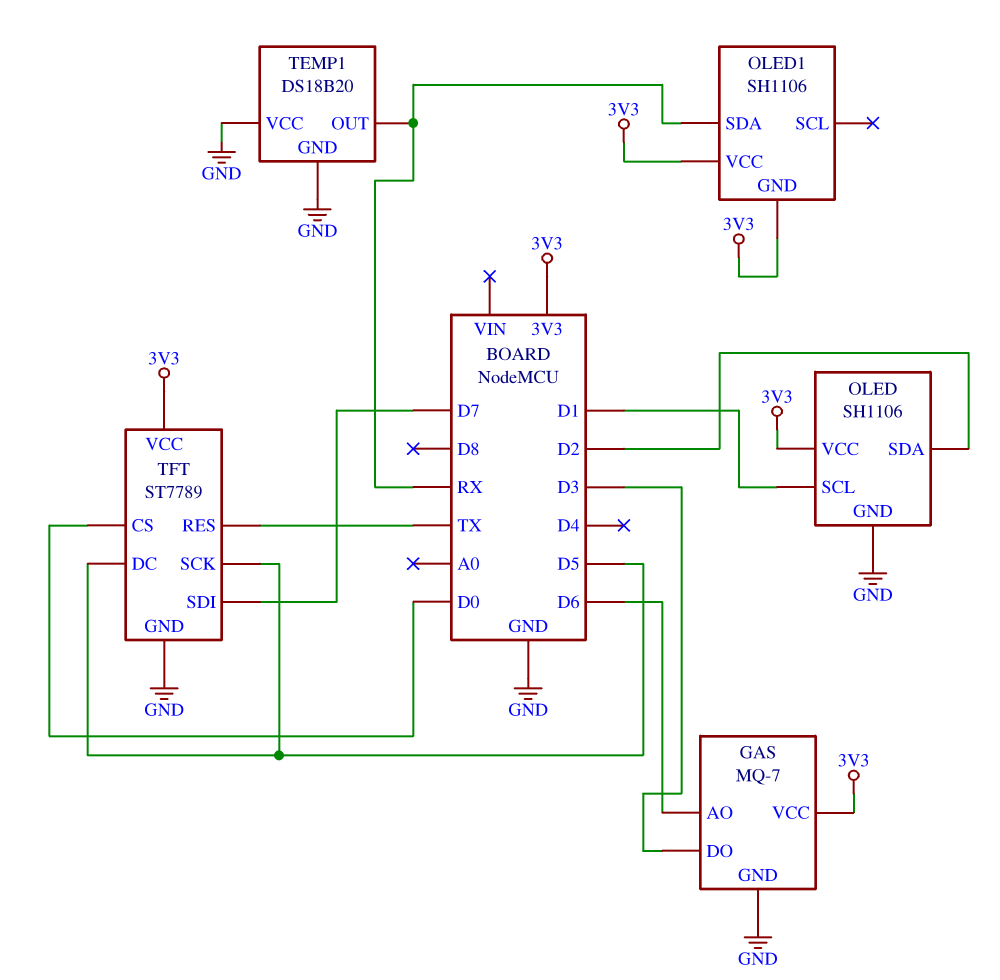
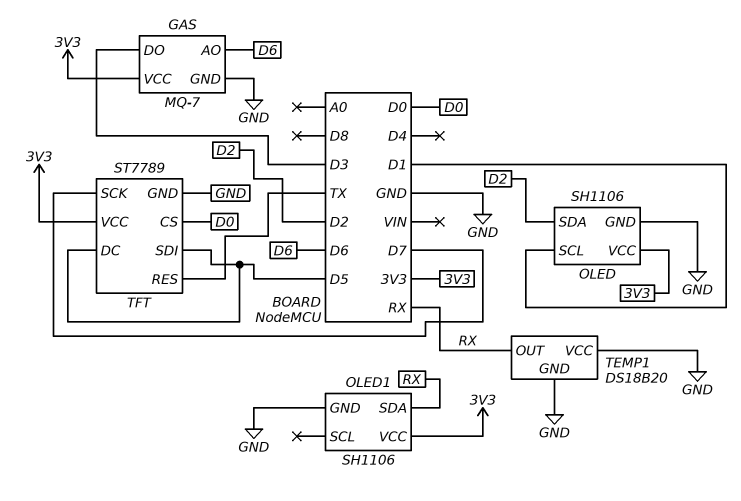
OLED1 pin GND: 3V3 -> GND
TFT pin SCK: D5 -> D7
TFT pin SDI: D7 -> D5

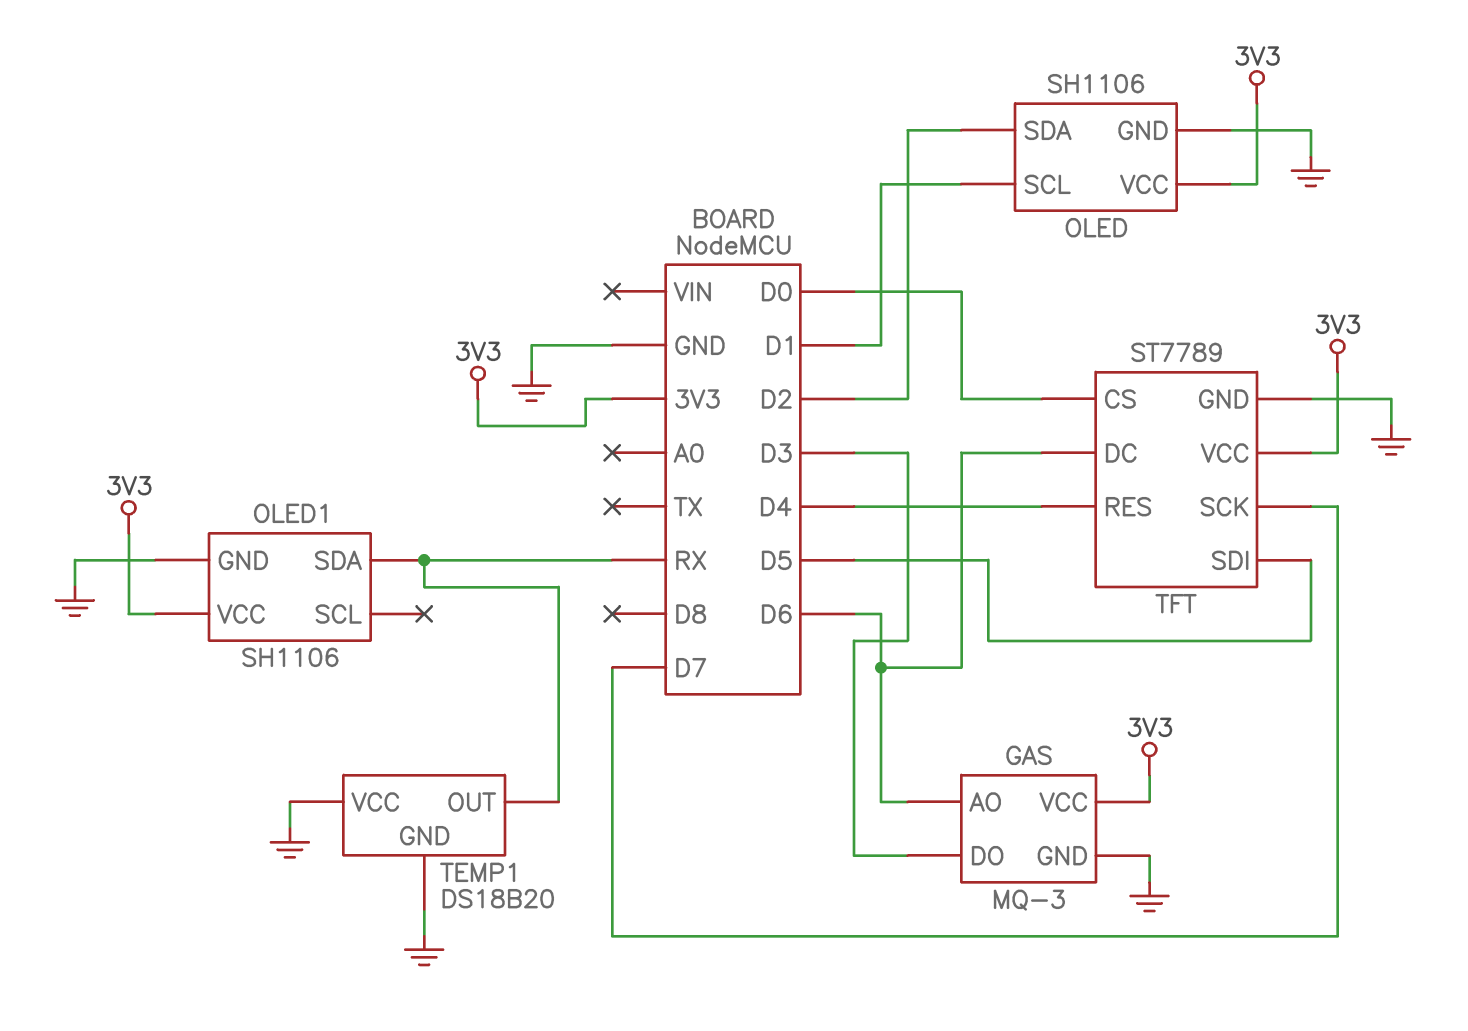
GAS: MQ-7 -> MQ-3
TFT pin DC: D5 -> D6
TFT pin RES: TX -> D4

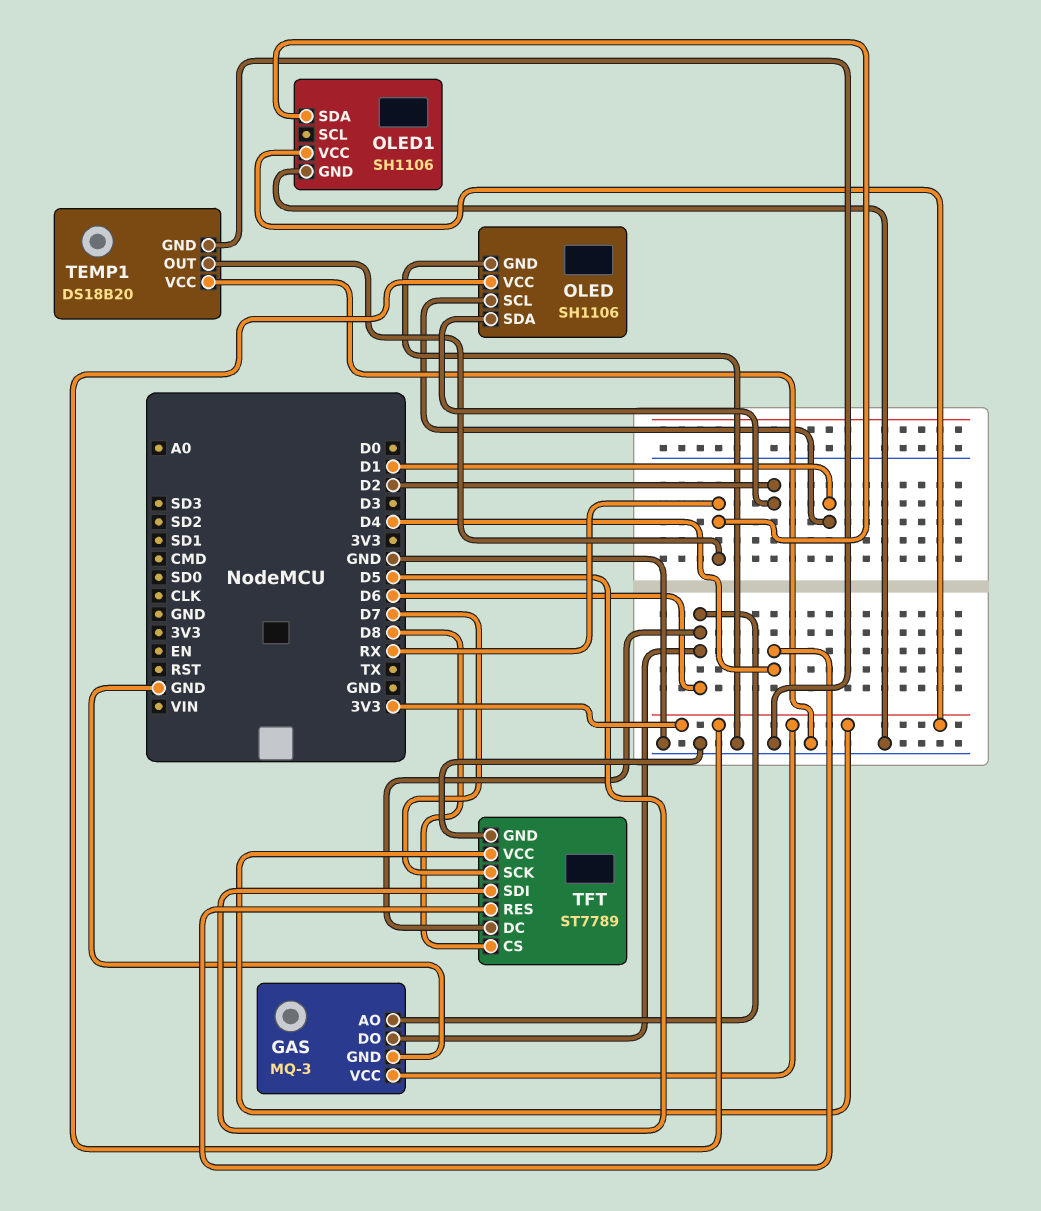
GAS pin DO: D3 -> D6
TFT pin CS: D0 -> D8

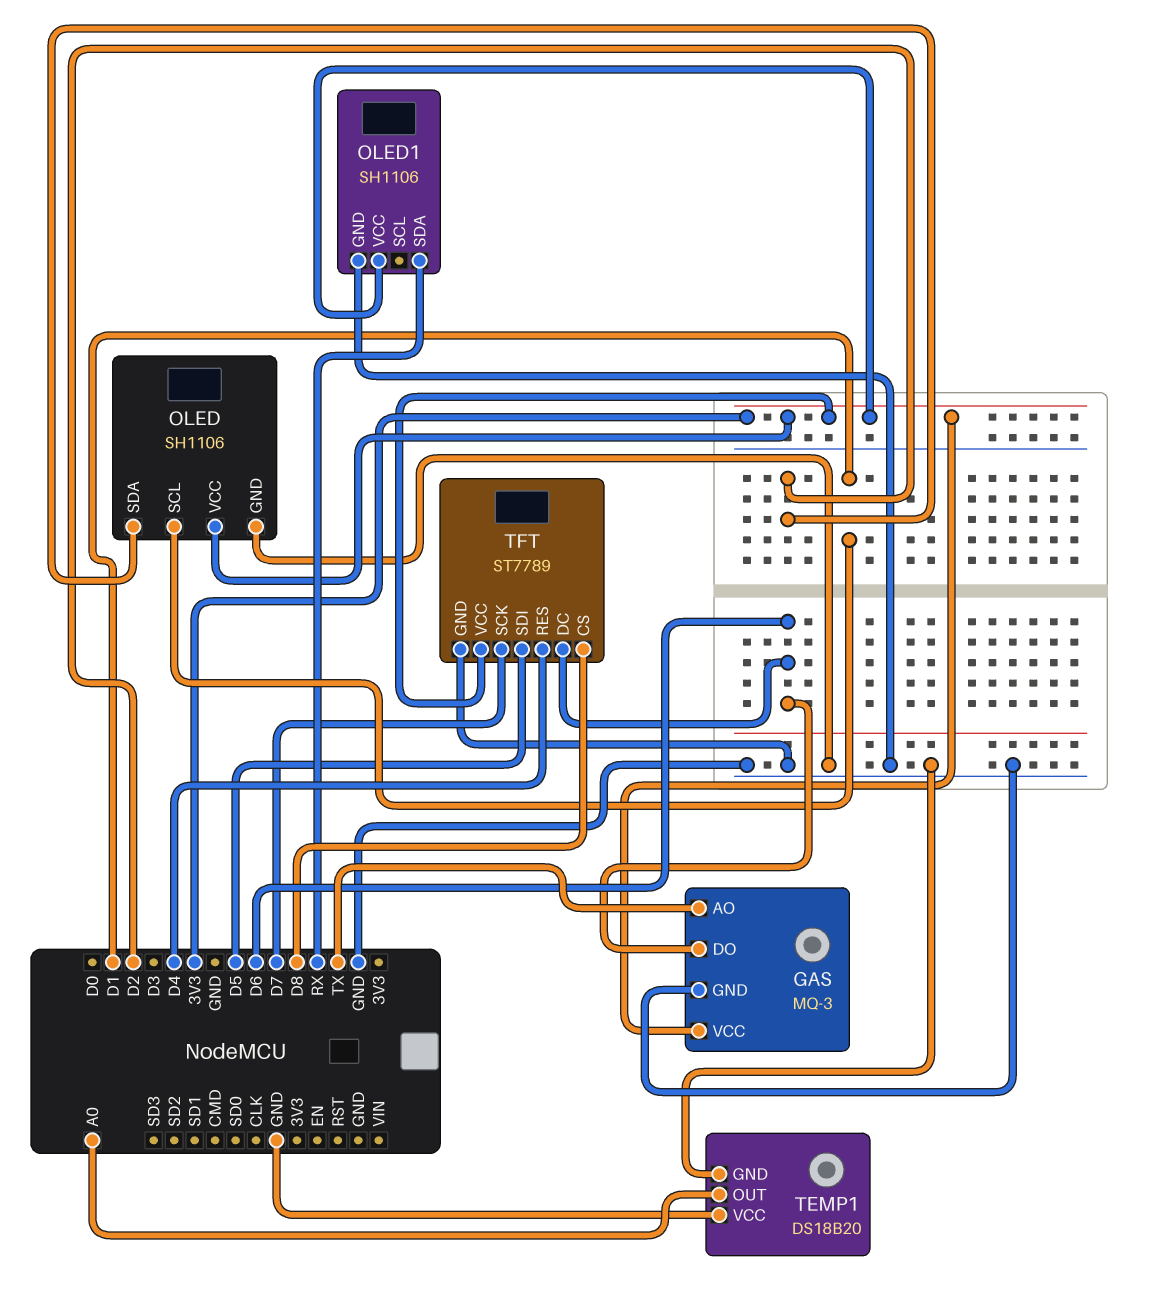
GAS pin AO: D6 -> TX
TEMP1 pin OUT: RX -> A0

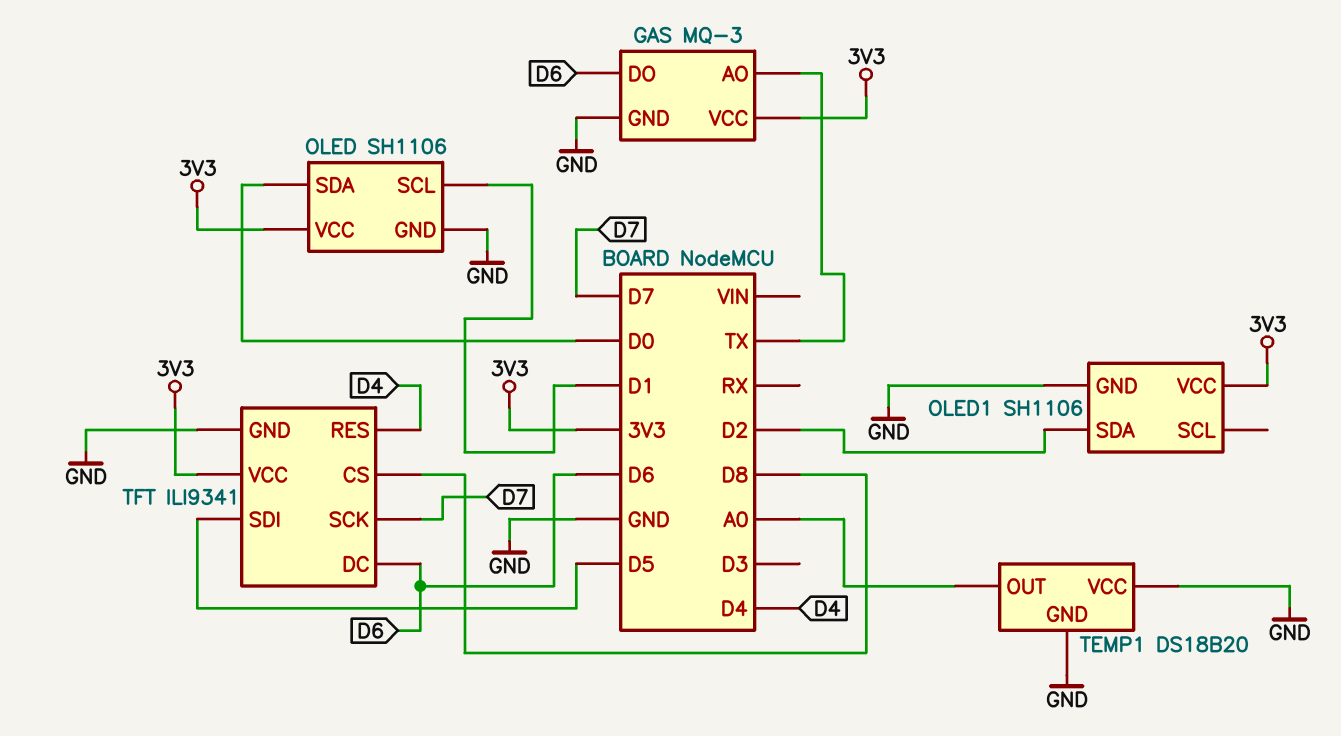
OLED pin SDA: D2 -> D0
OLED1 pin SDA: RX -> D2
TFT: ST7789 -> ILI9341

